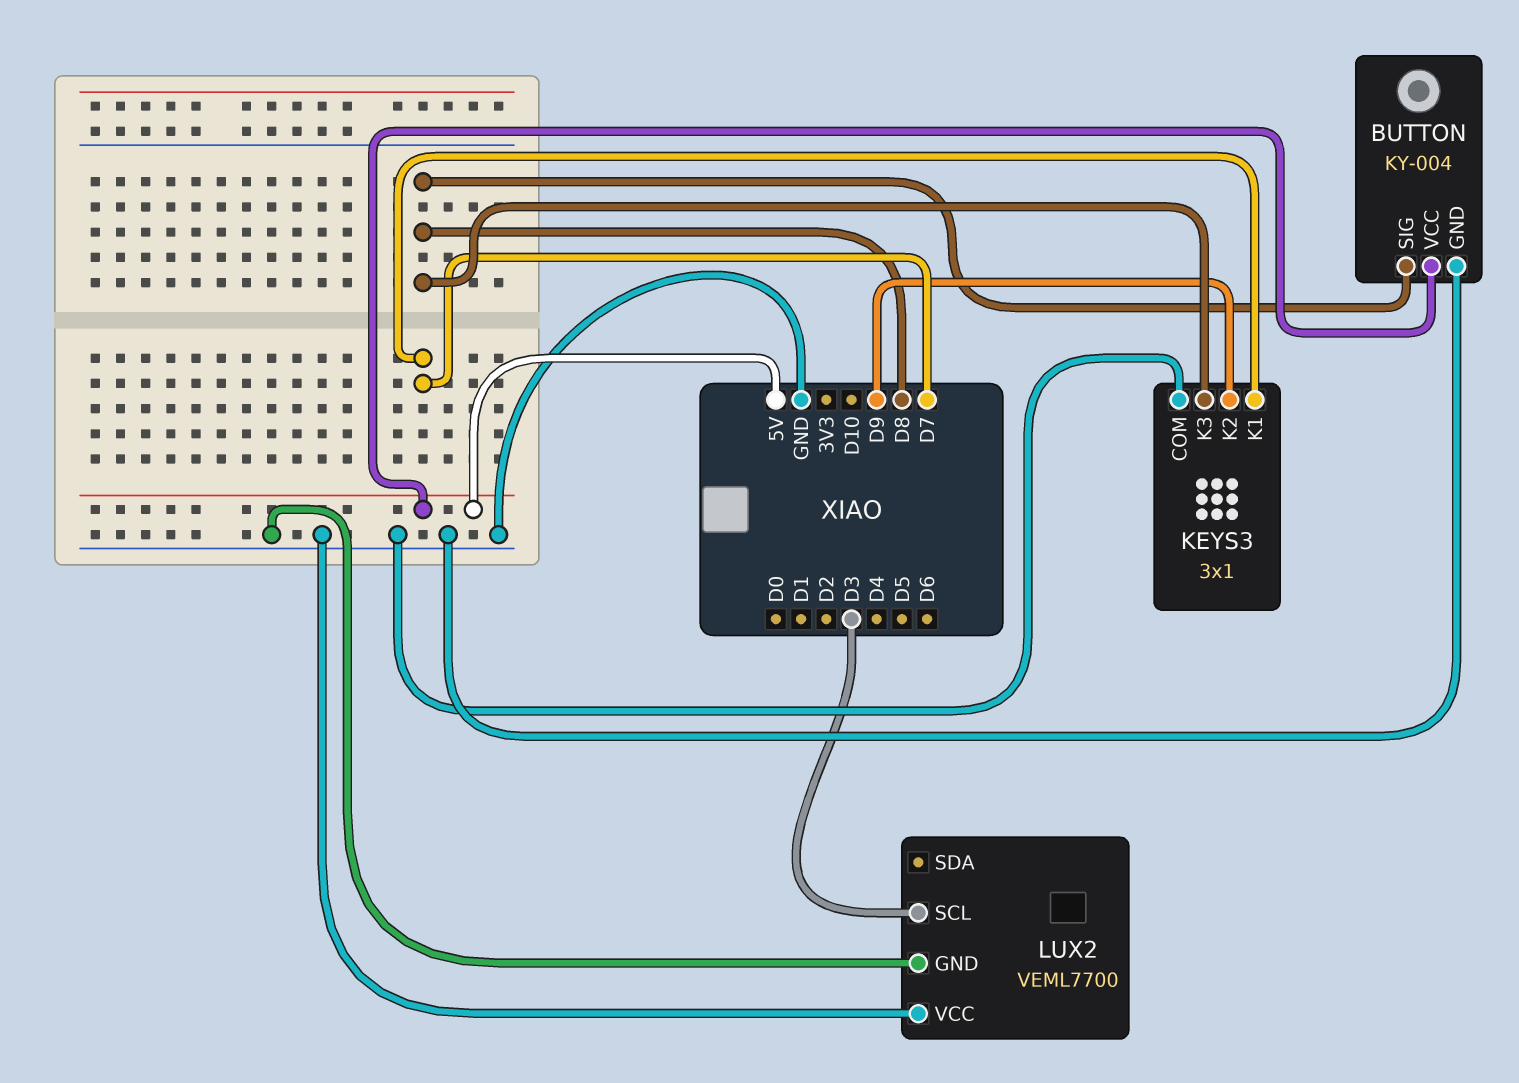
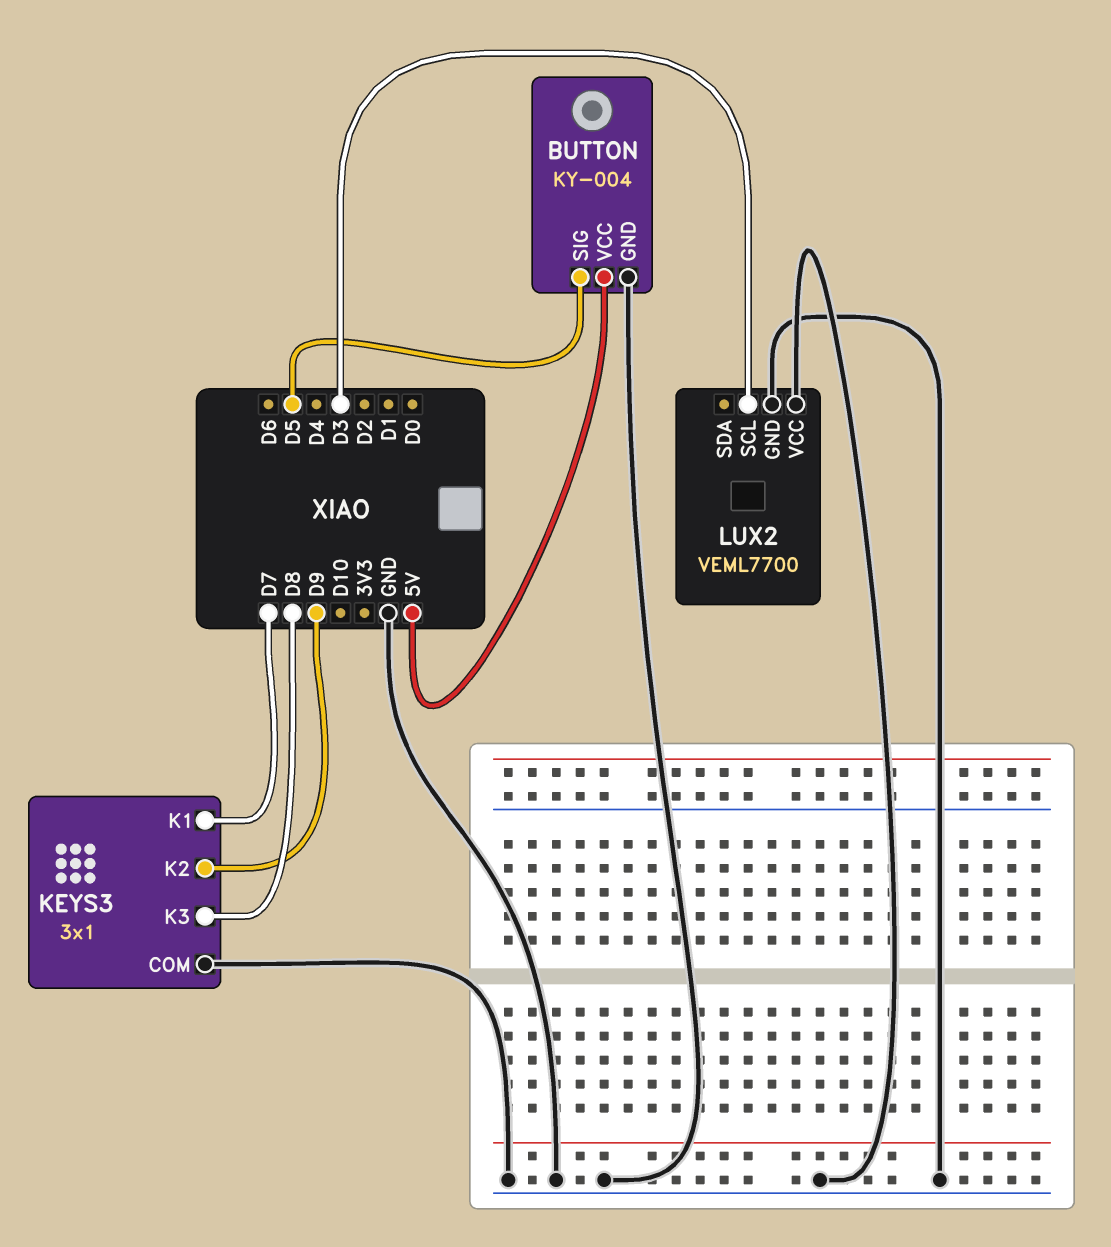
BUTTON pin SIG: D8 -> D5

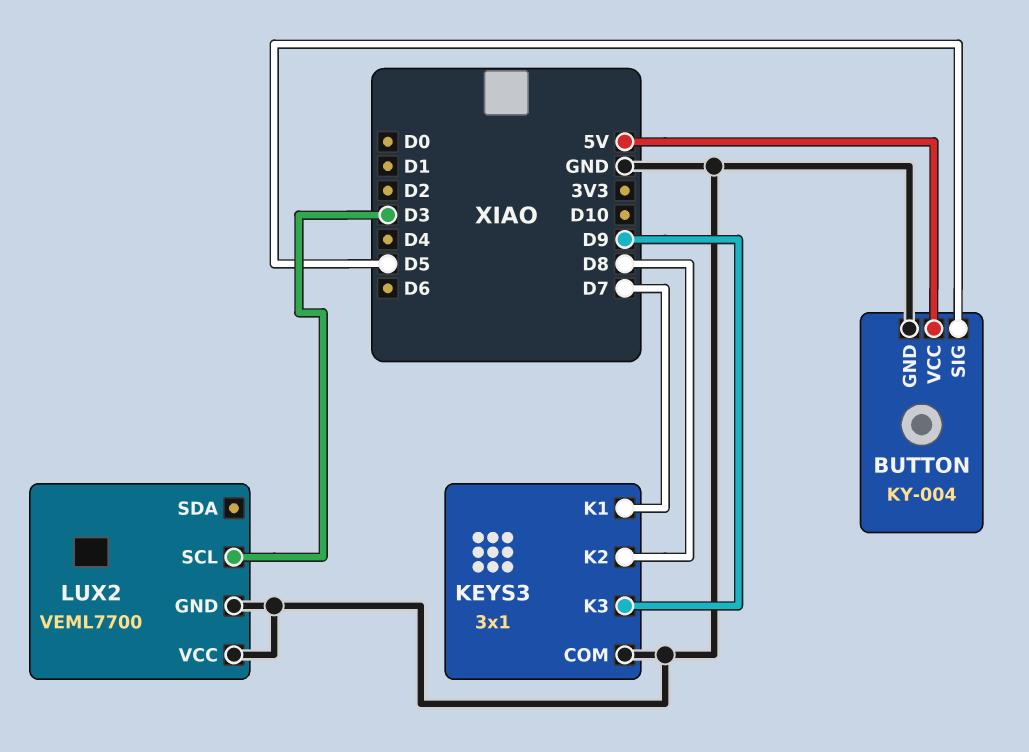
KEYS3 pin K2: D9 -> D8
KEYS3 pin K3: D8 -> D9

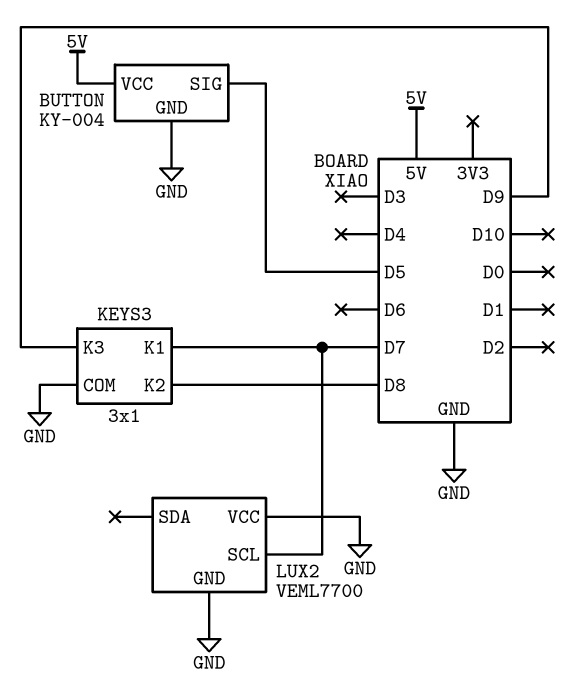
LUX2 pin SCL: D3 -> D7

